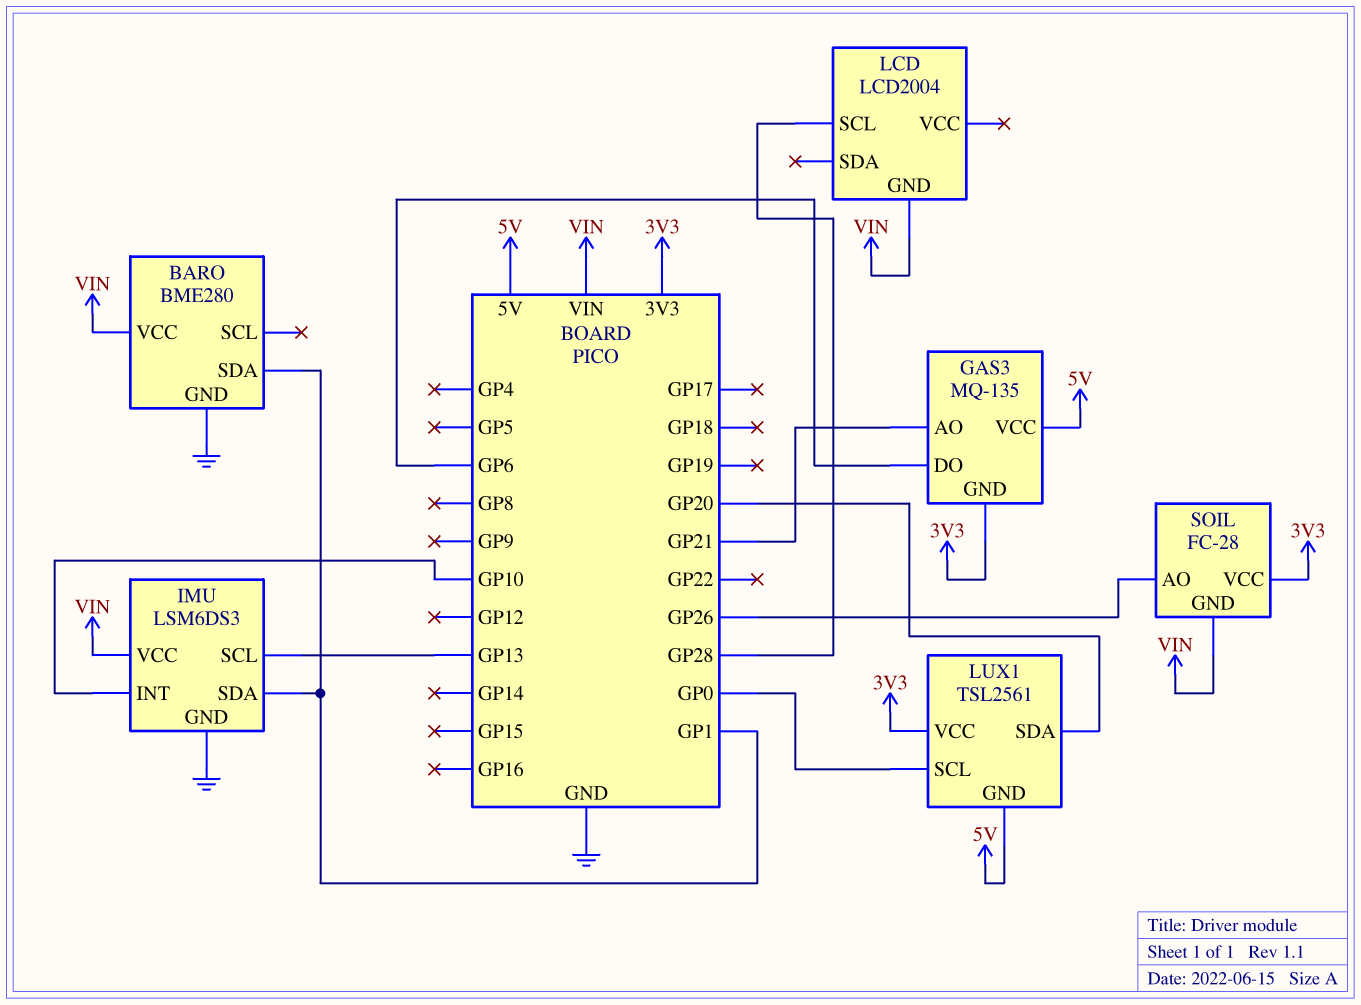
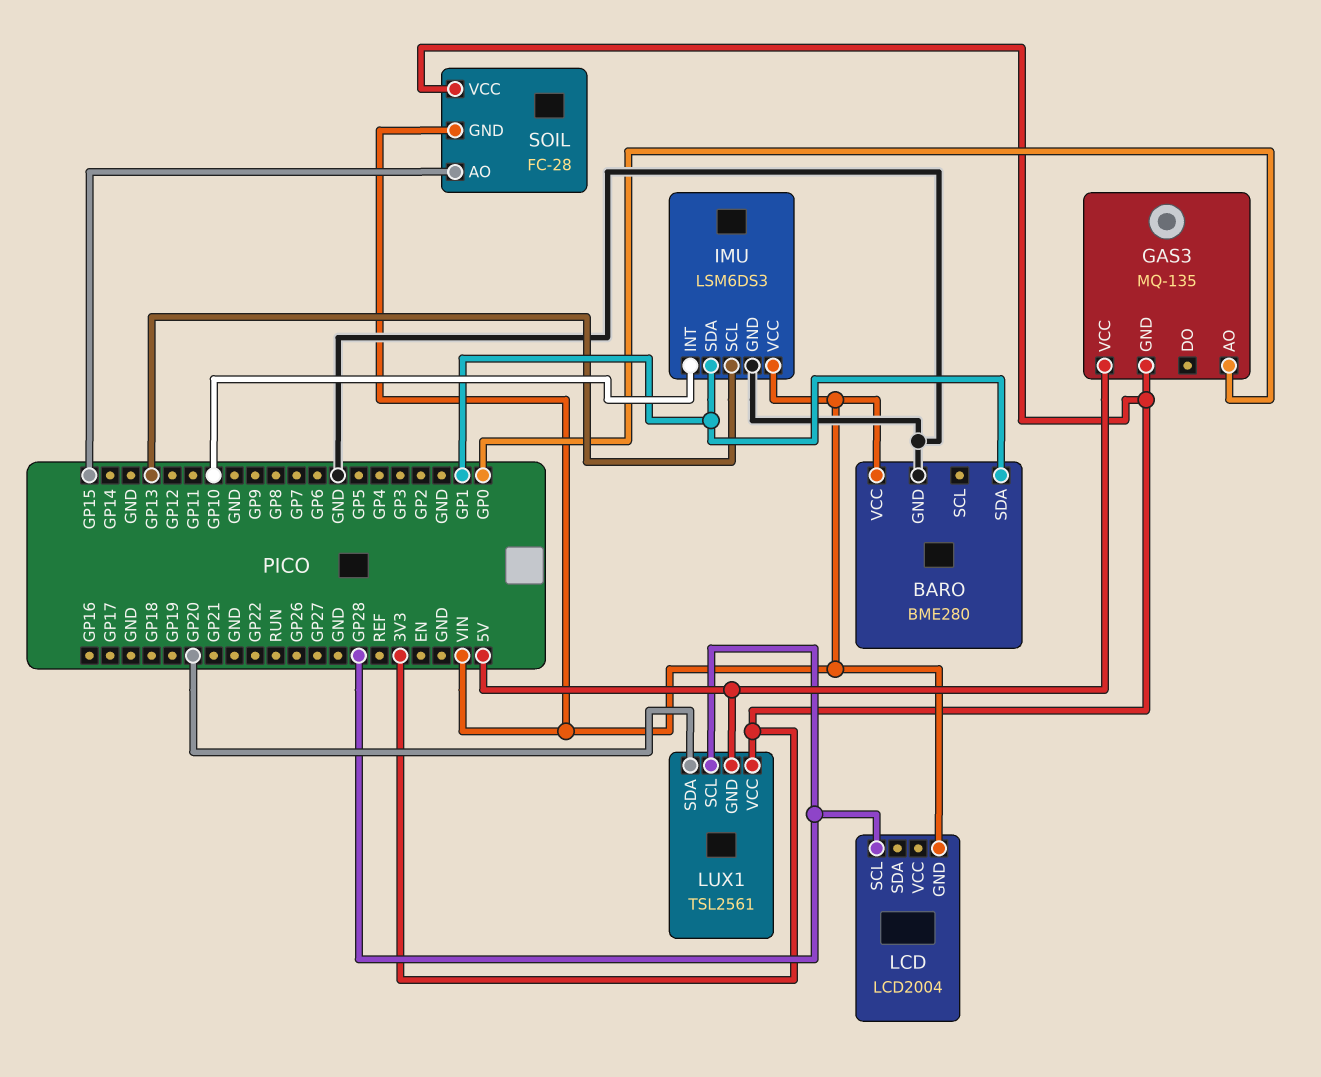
GAS3 pin AO: GP21 -> GP0
GAS3 pin DO: GP6 -> none
LUX1 pin SCL: GP0 -> GP28
SOIL pin AO: GP26 -> GP15

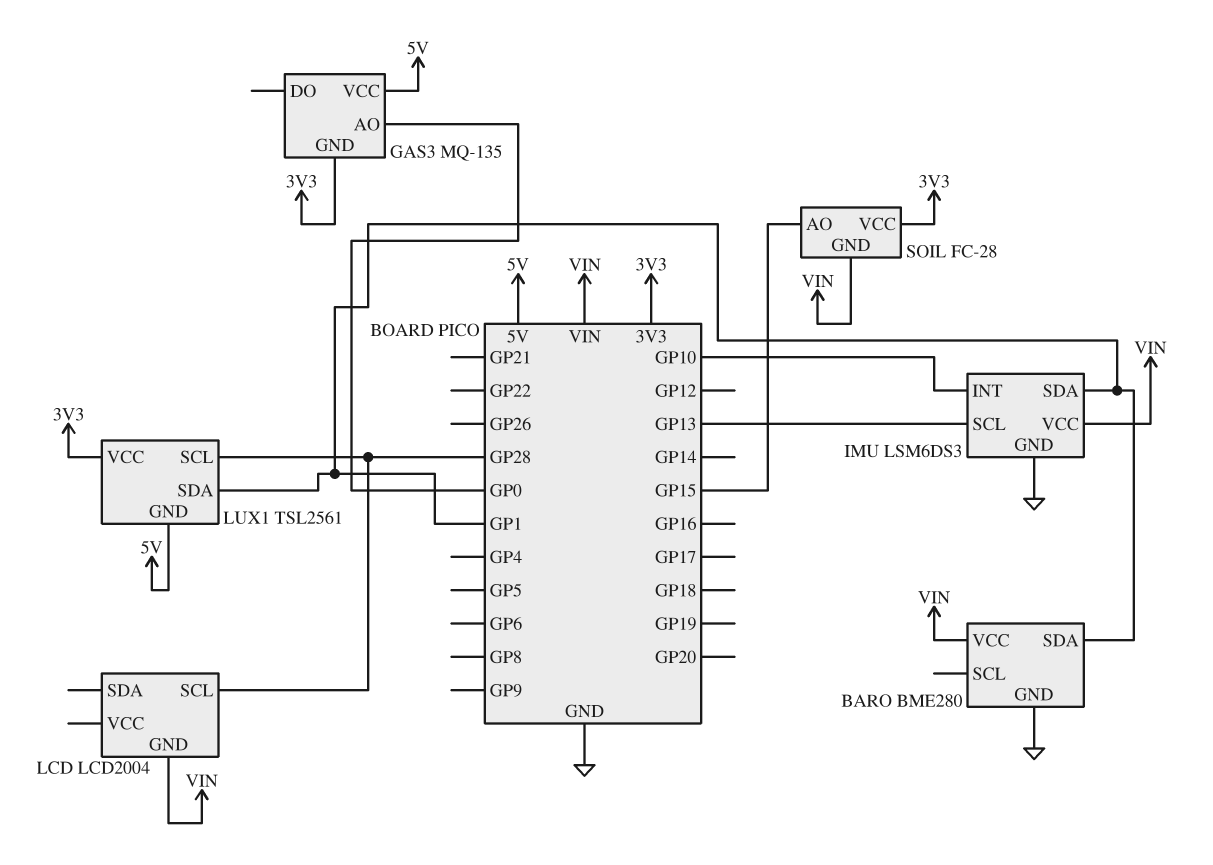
LUX1 pin SDA: GP20 -> GP1

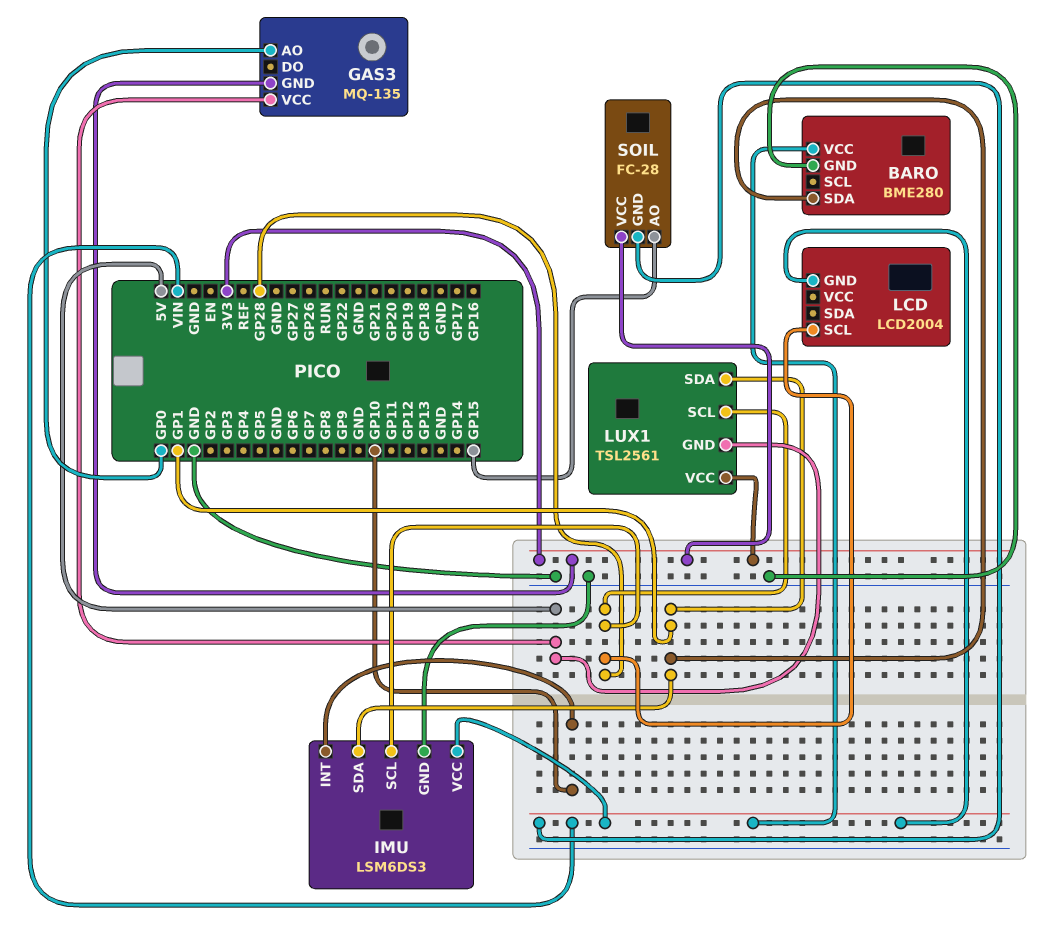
IMU pin SCL: GP13 -> GP28

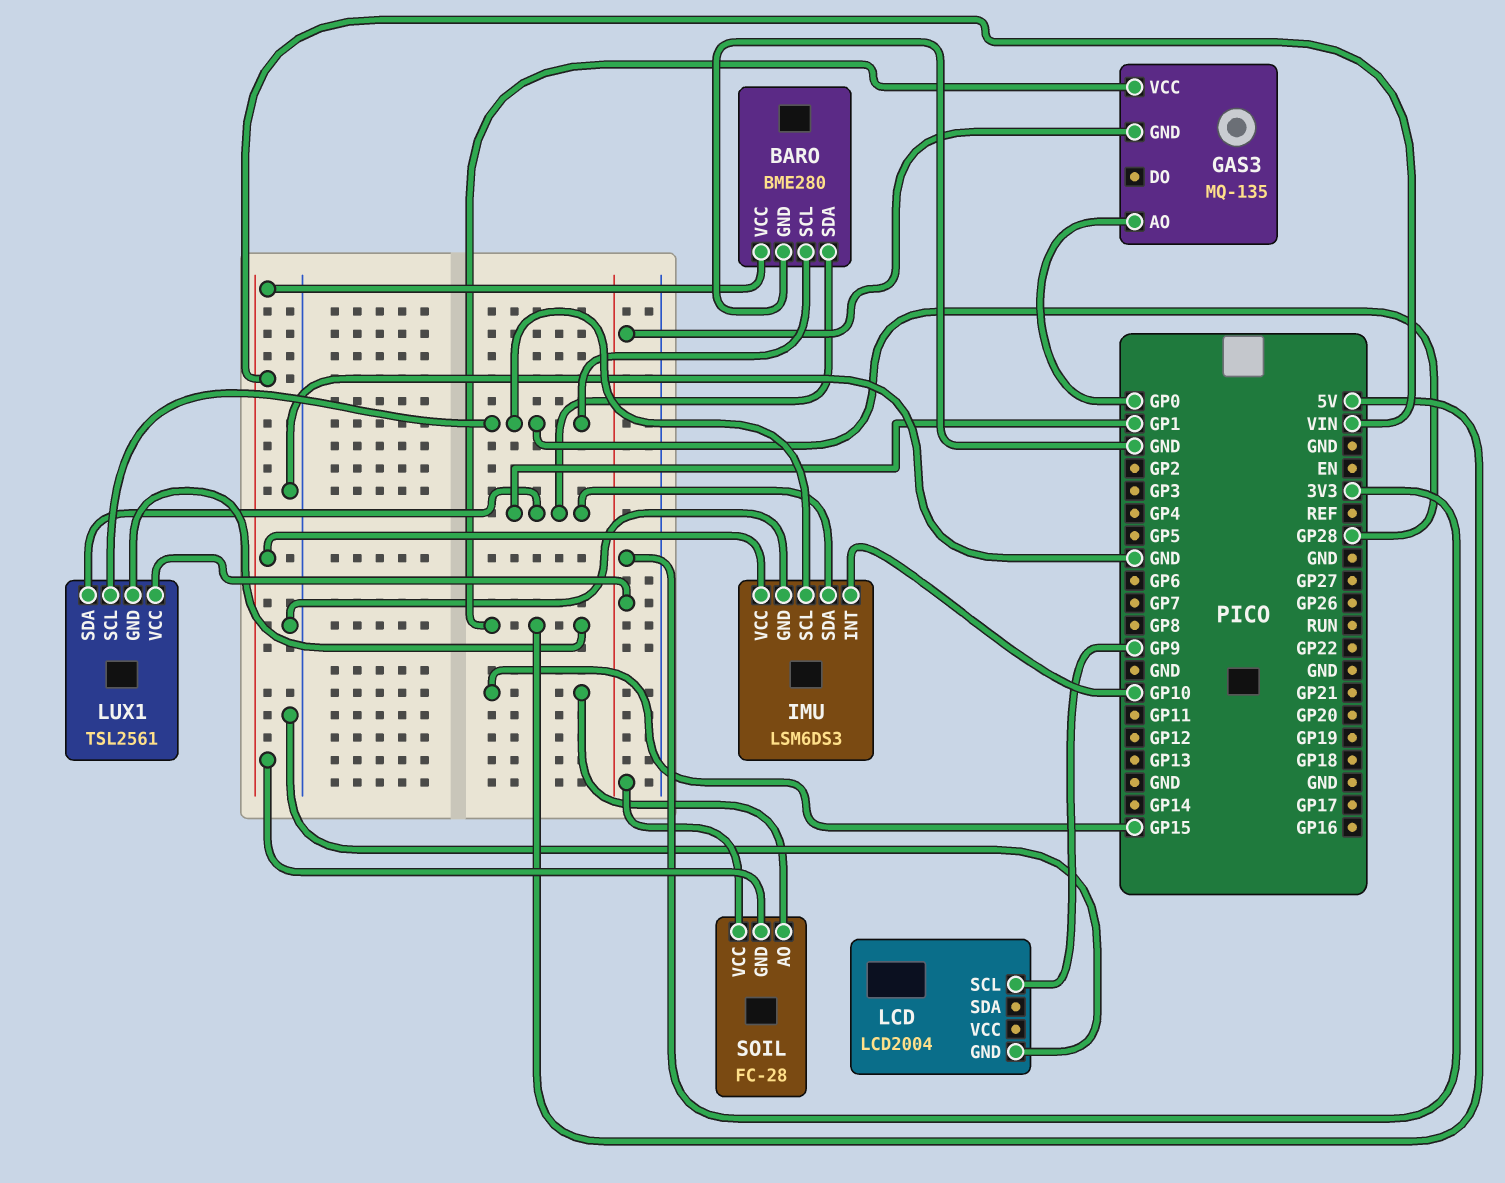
BARO pin SCL: none -> GP28
LCD pin GND: VIN -> GND
LCD pin SCL: GP28 -> GP9

